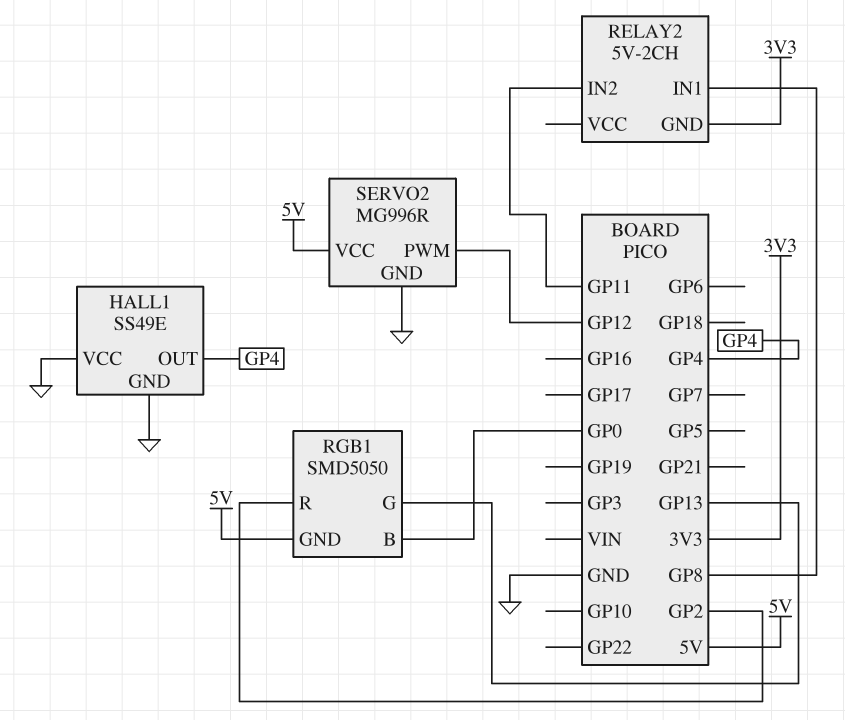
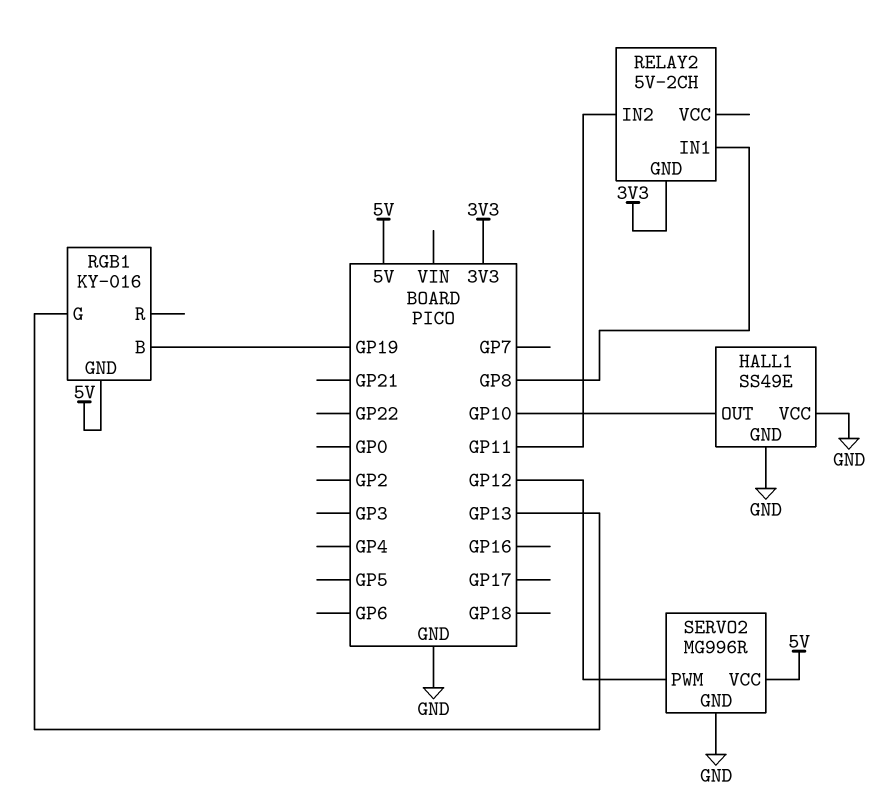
HALL1 pin OUT: GP4 -> GP10
RGB1: SMD5050 -> KY-016
RGB1 pin B: GP0 -> GP19
RGB1 pin R: GP2 -> none

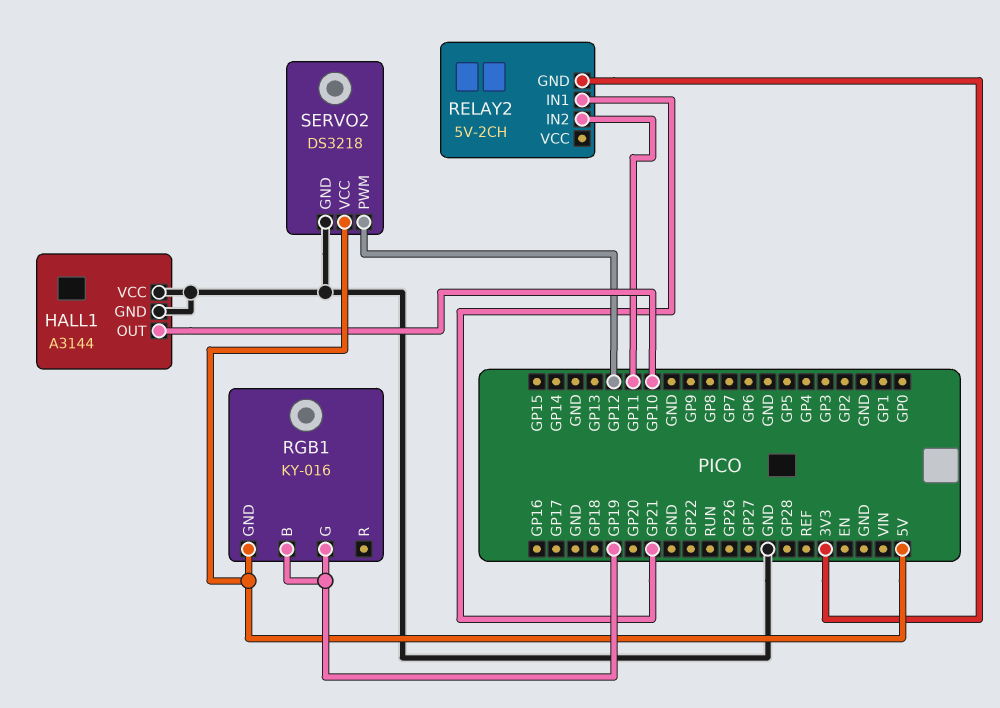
HALL1: SS49E -> A3144
RELAY2 pin IN1: GP8 -> GP21
RGB1 pin G: GP13 -> GP19
SERVO2: MG996R -> DS3218

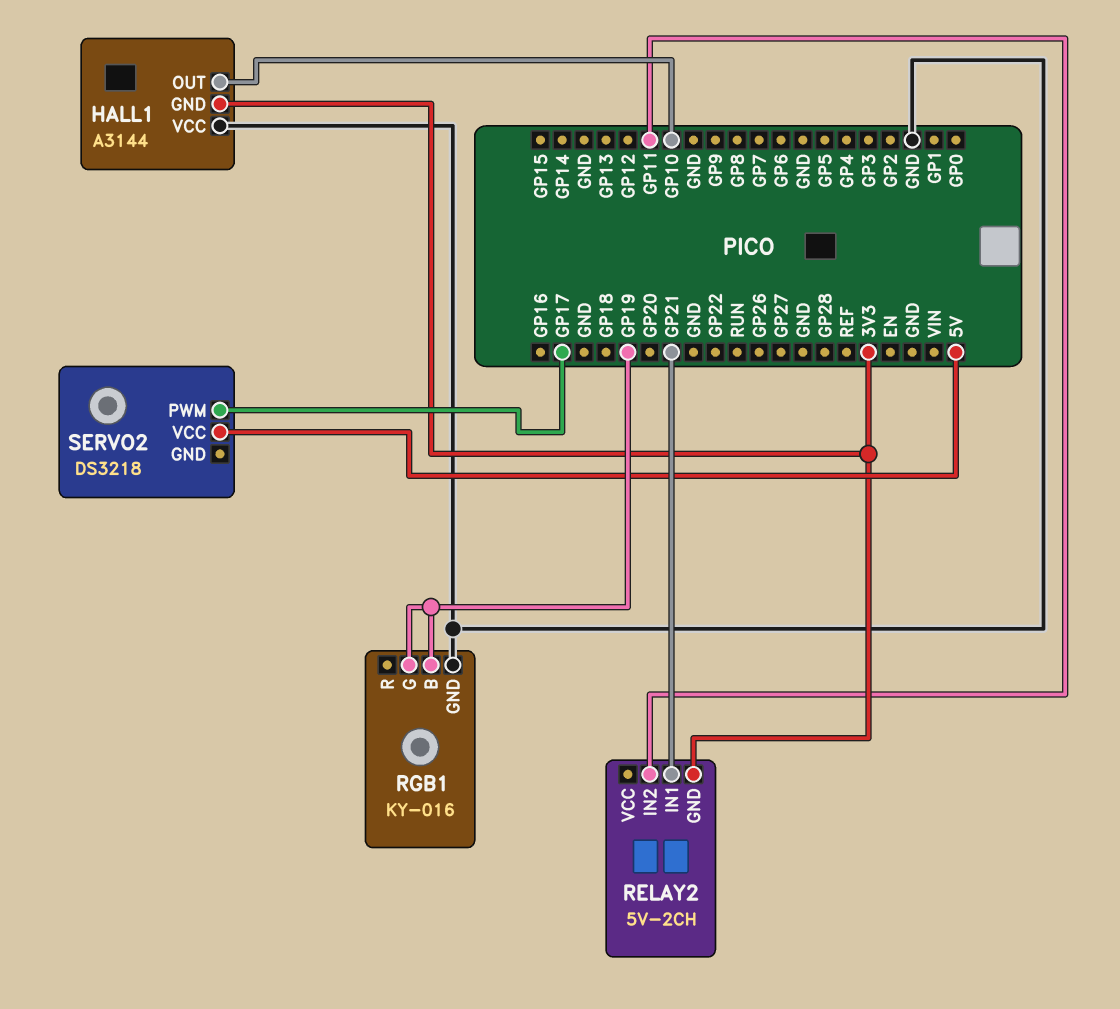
HALL1 pin GND: GND -> 3V3
RGB1 pin GND: 5V -> GND
SERVO2 pin GND: GND -> none
SERVO2 pin PWM: GP12 -> GP17

